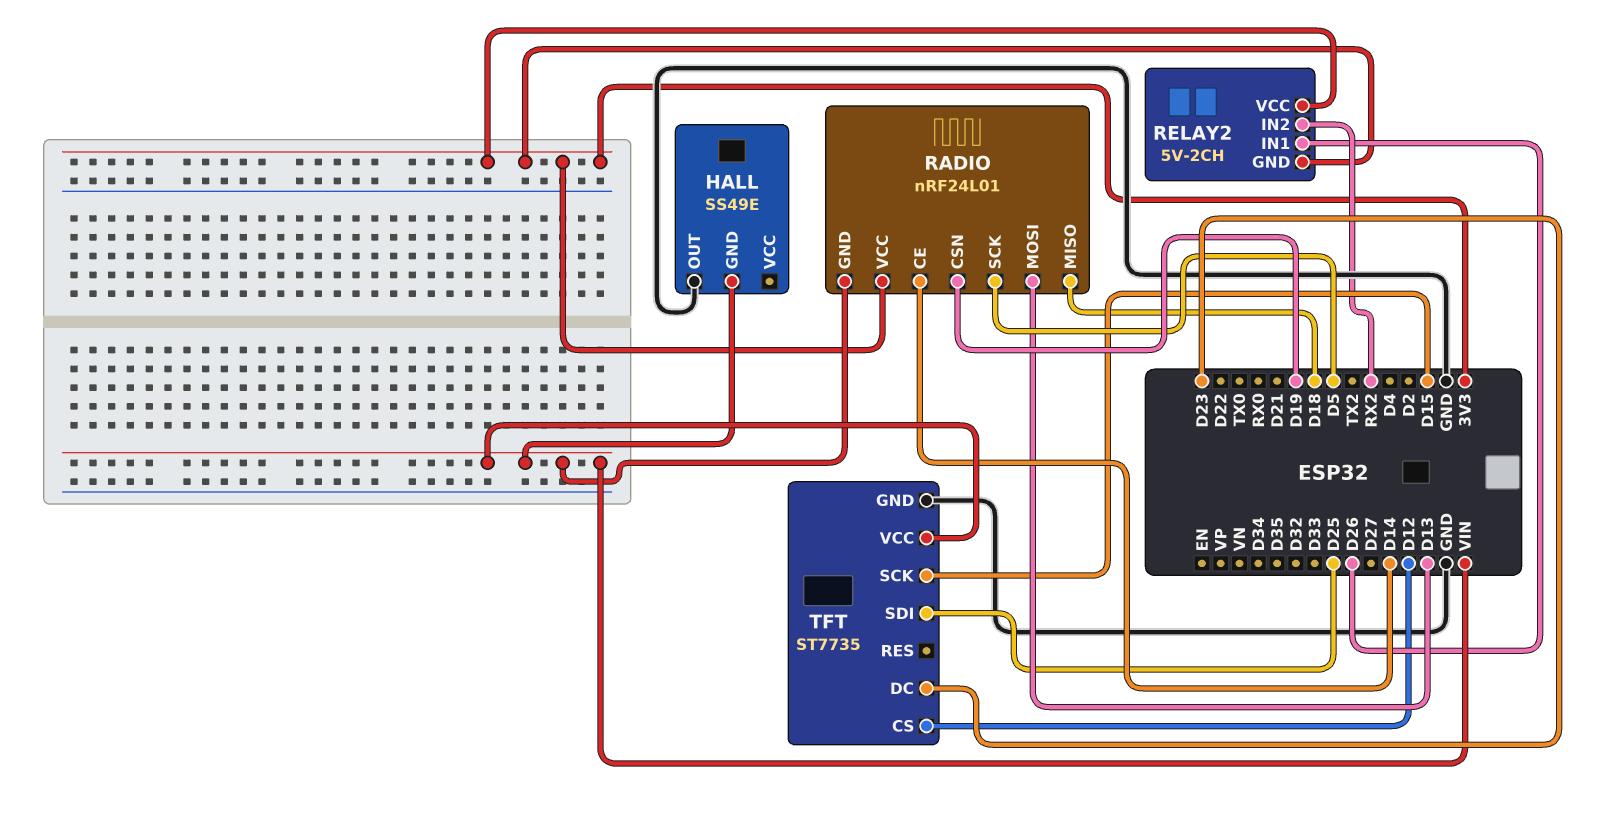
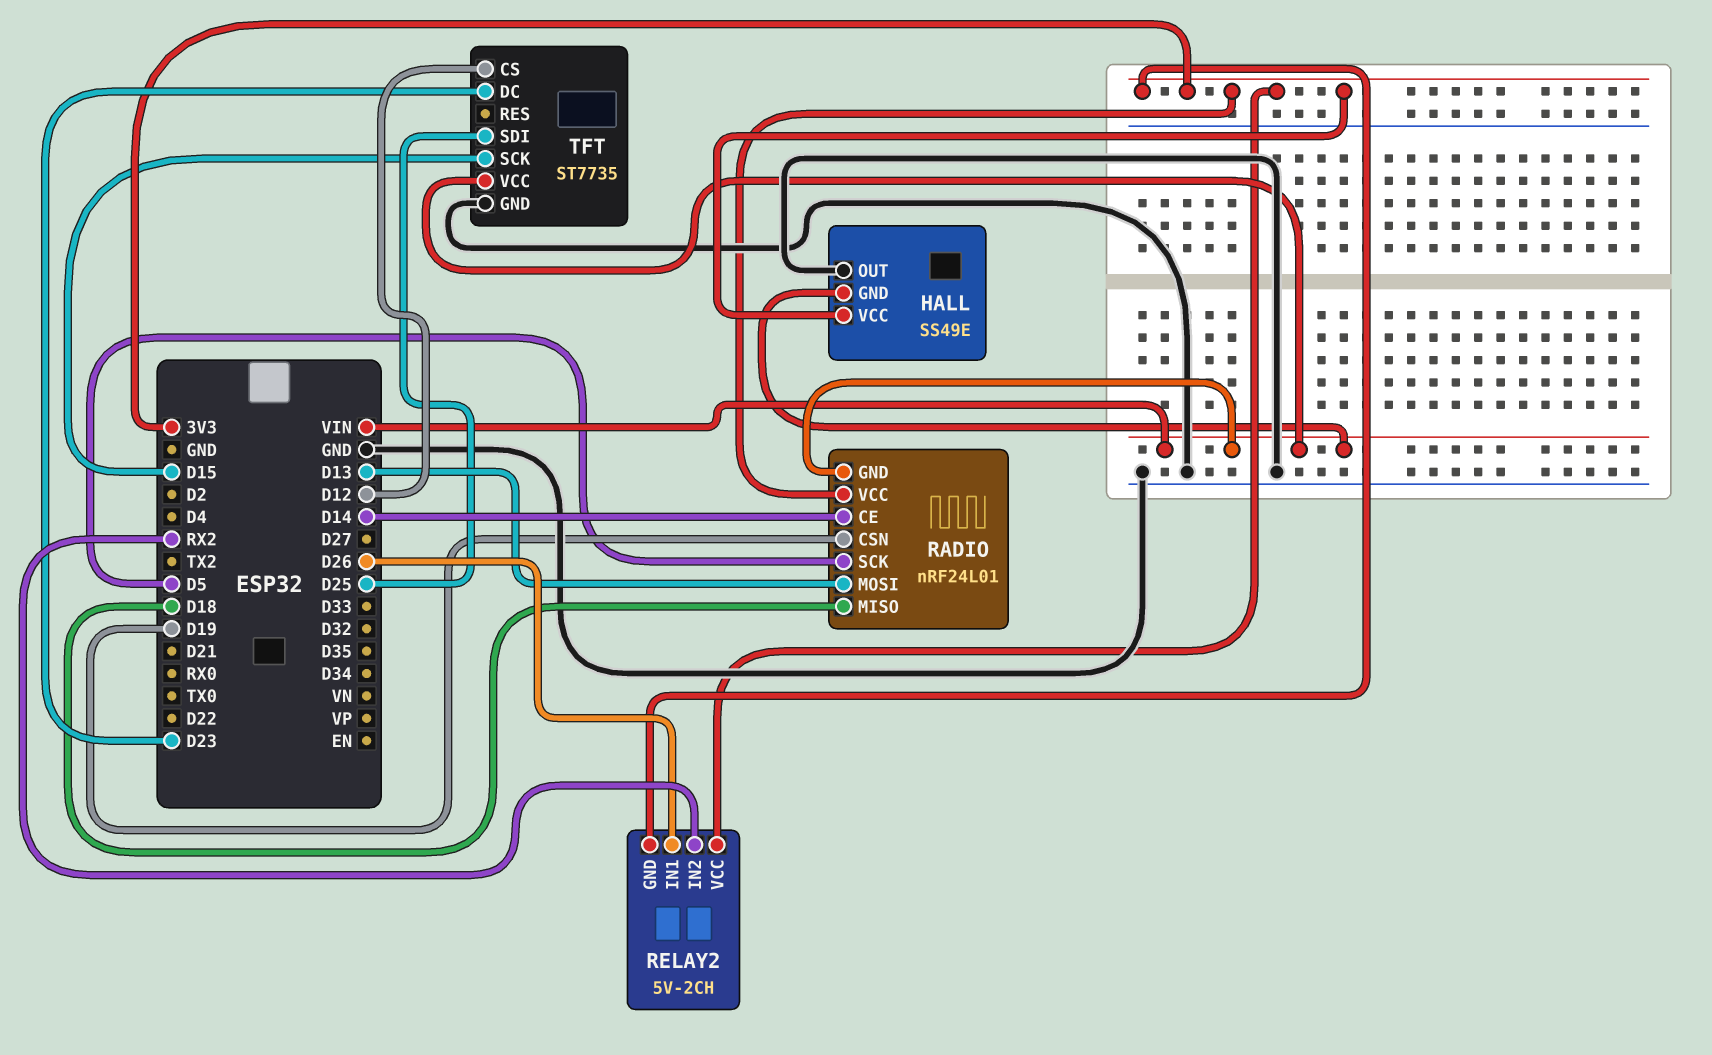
HALL pin VCC: none -> 3V3

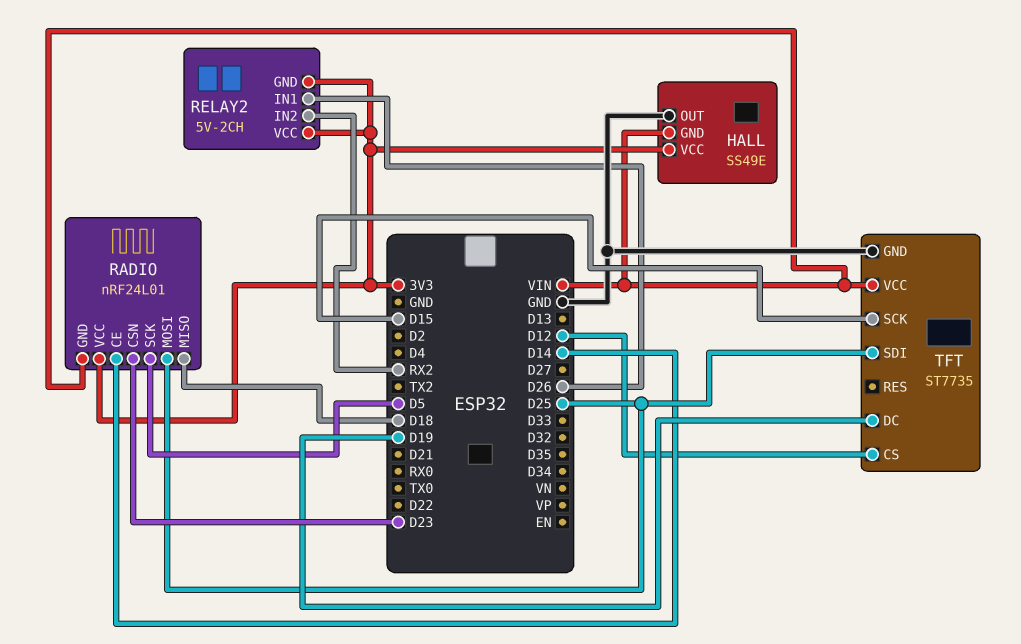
RADIO pin CSN: D19 -> D23
RADIO pin MOSI: D13 -> D25
TFT pin DC: D23 -> D19

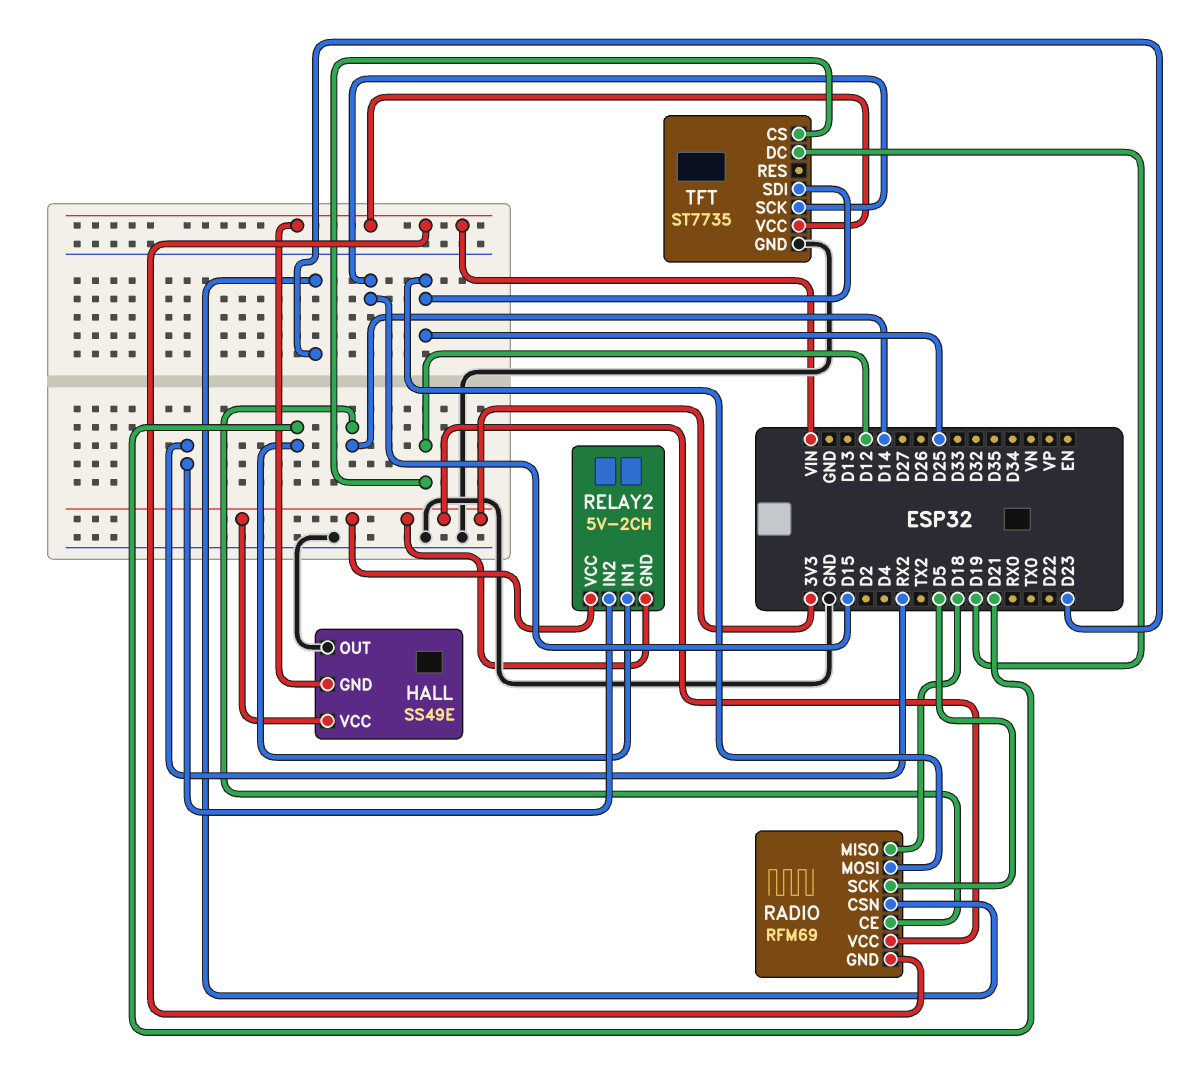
RADIO: nRF24L01 -> RFM69
RELAY2 pin IN1: D26 -> D21

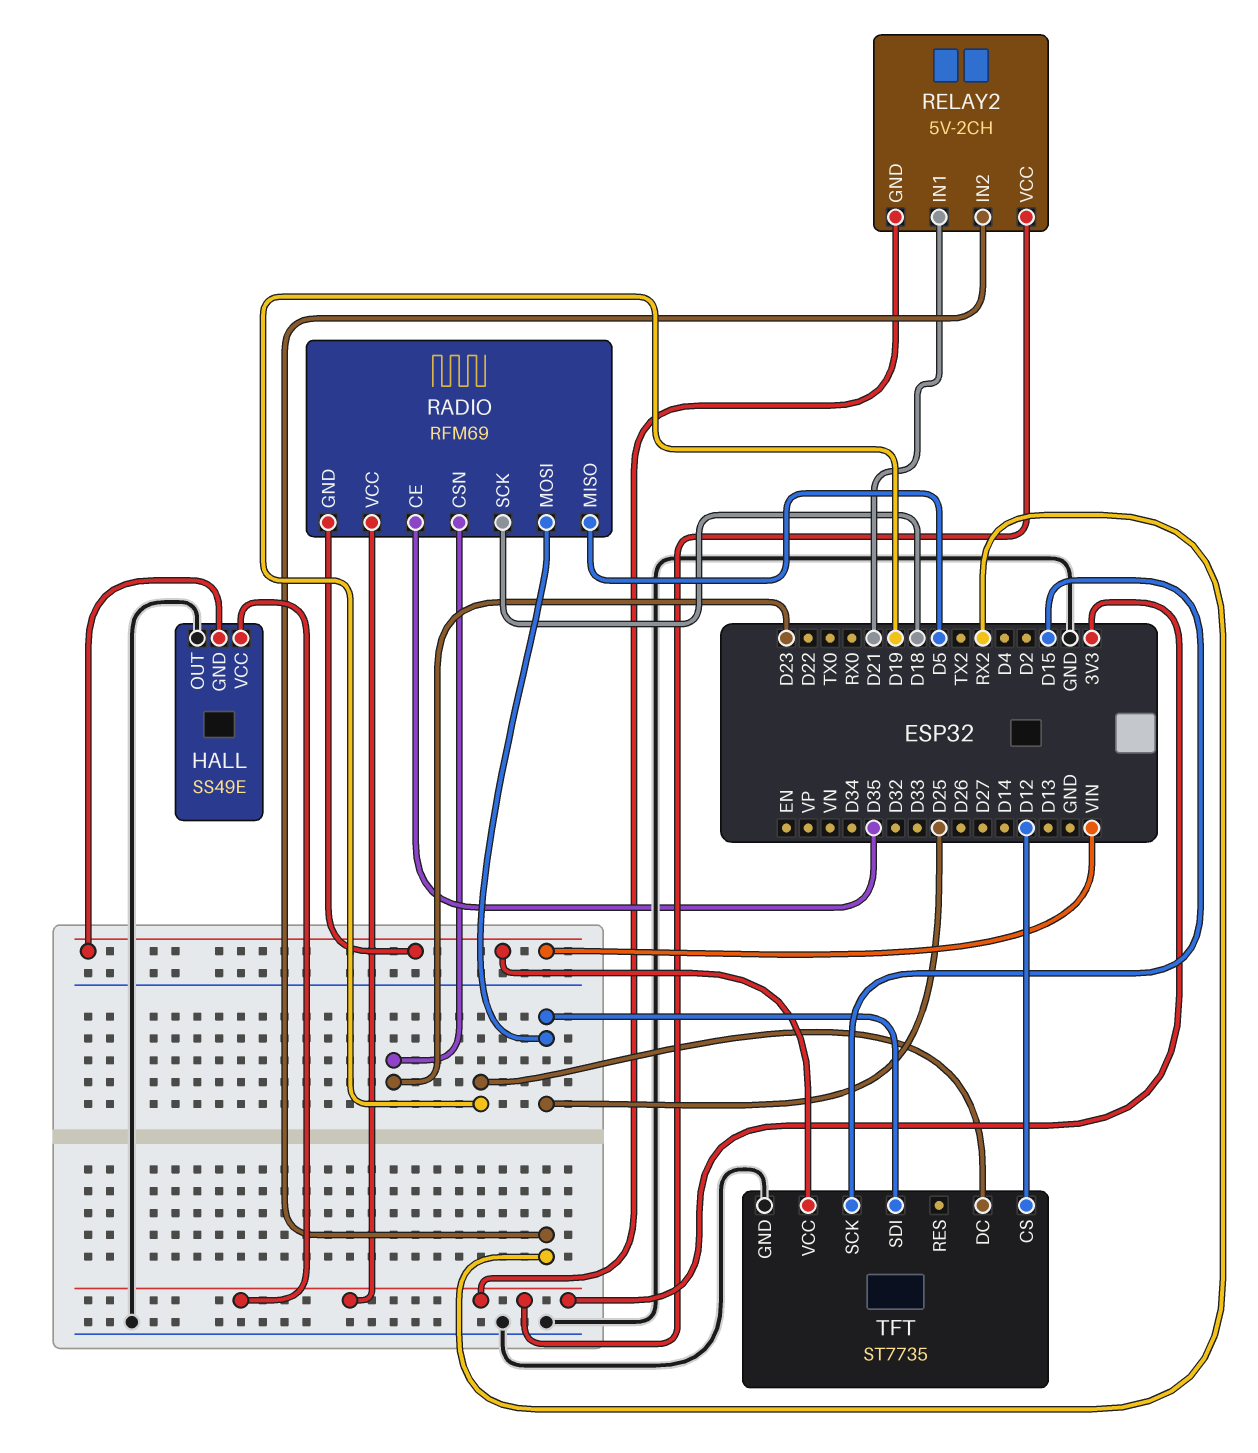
RADIO pin CE: D14 -> D35
RADIO pin MISO: D18 -> D5
RADIO pin SCK: D5 -> D18

